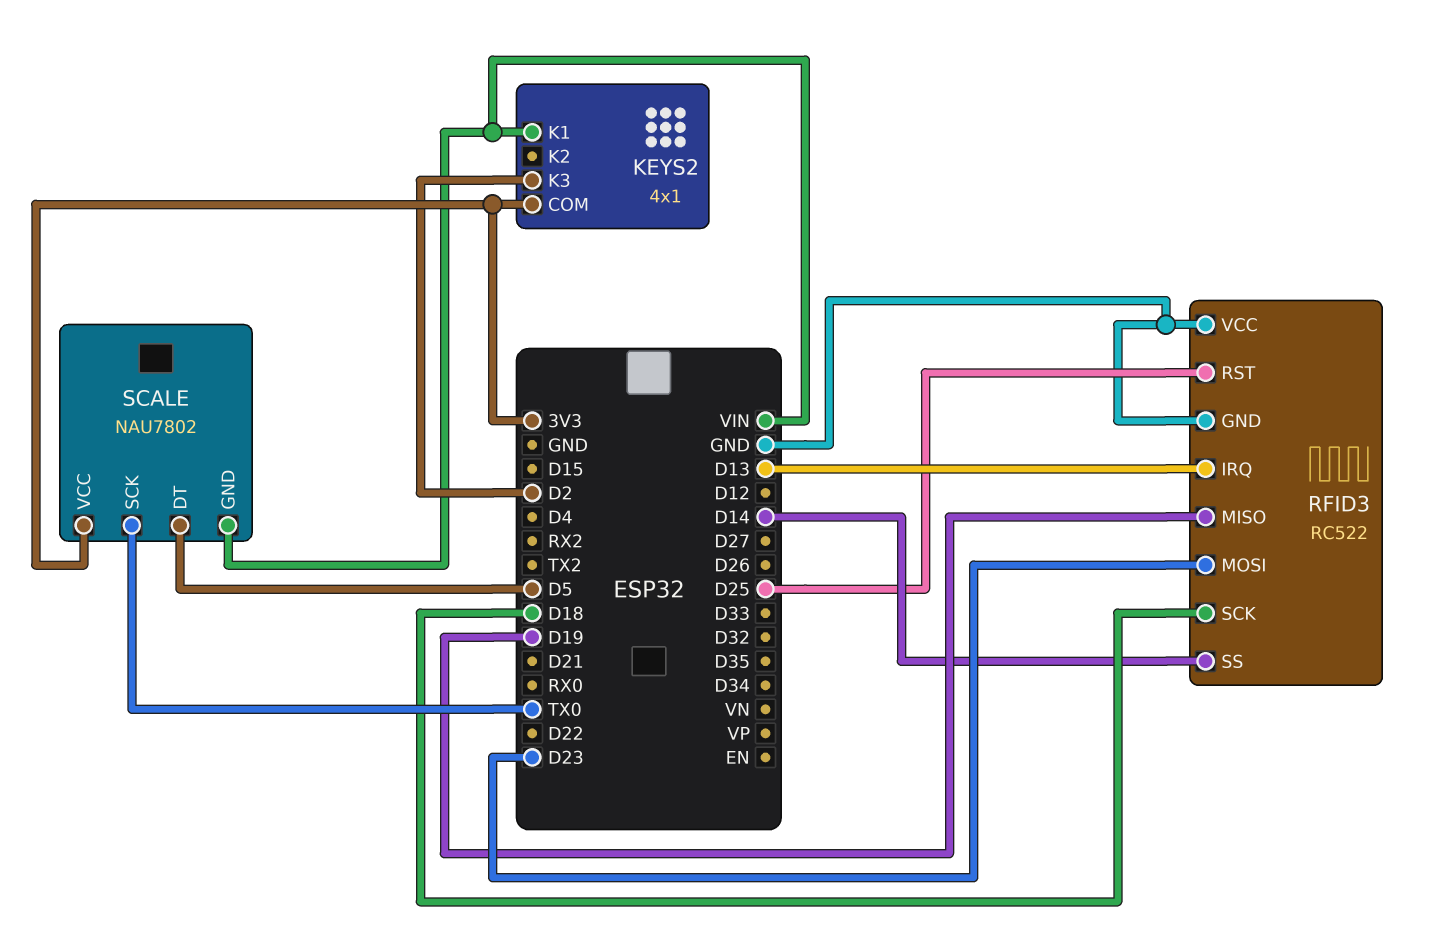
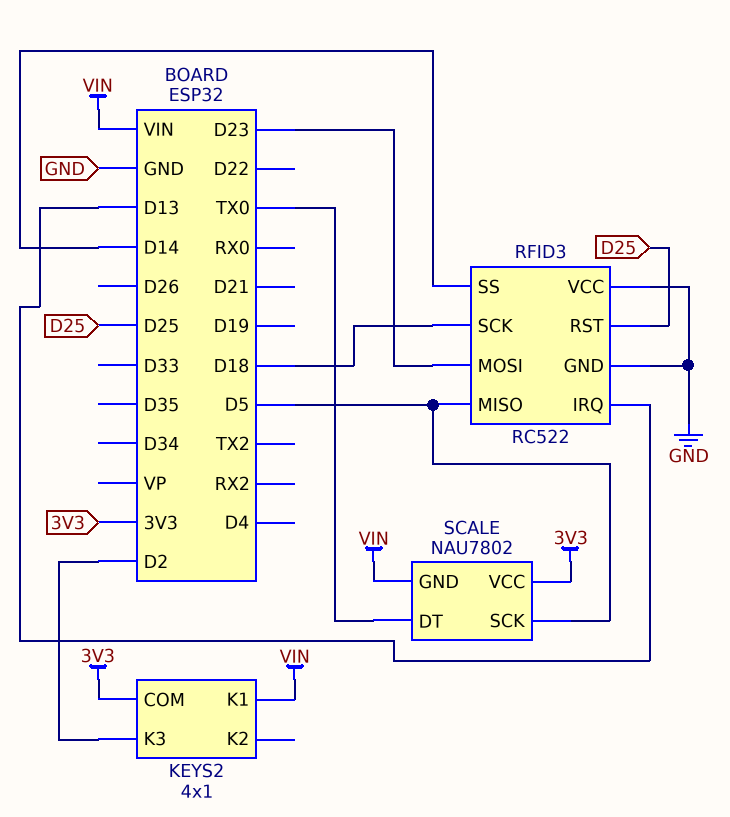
RFID3 pin MISO: D19 -> D5
SCALE pin DT: D5 -> TX0
SCALE pin SCK: TX0 -> D5

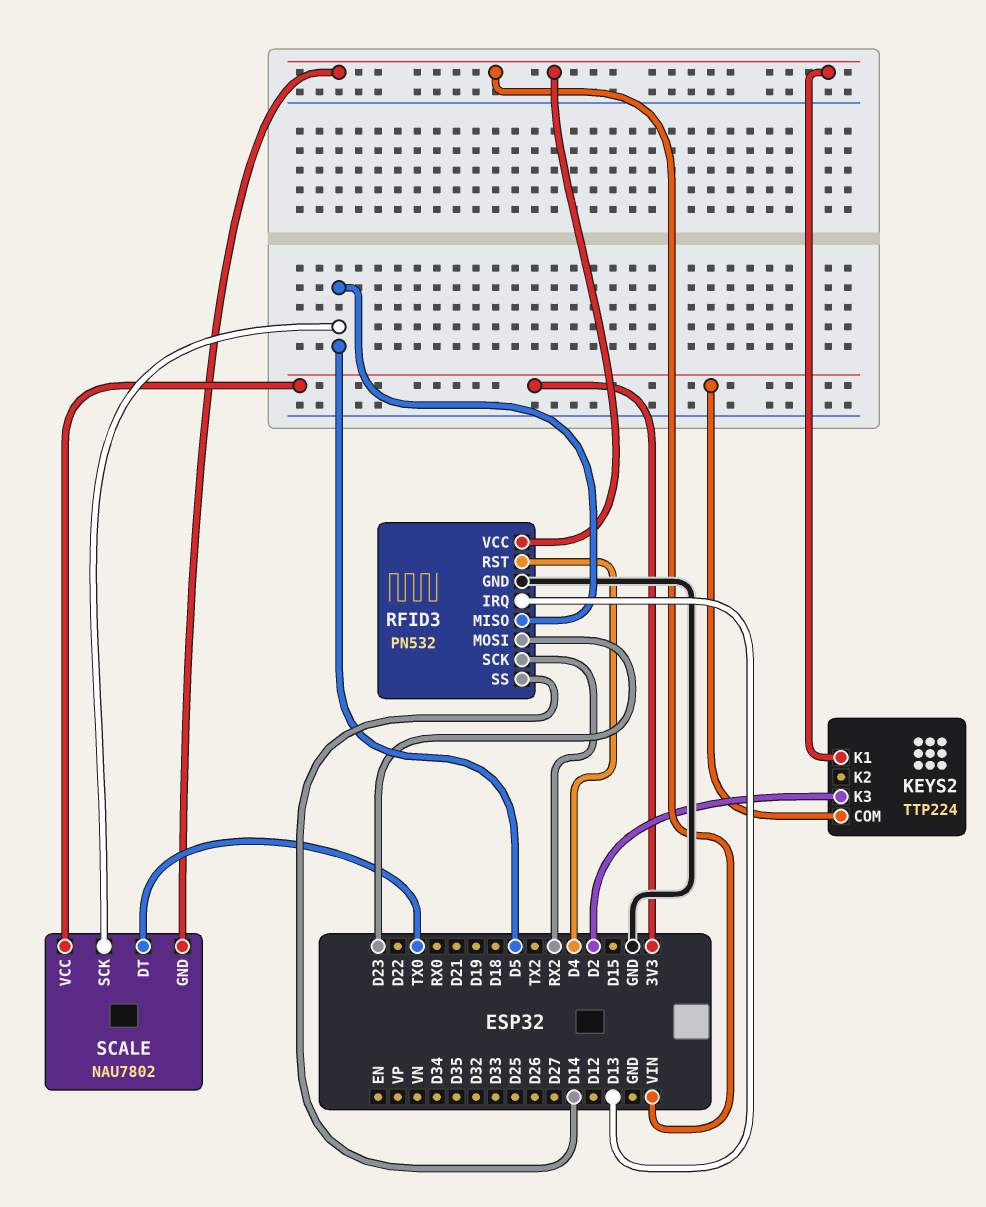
KEYS2: 4x1 -> TTP224
RFID3: RC522 -> PN532
RFID3 pin RST: D25 -> D4
RFID3 pin SCK: D18 -> RX2
RFID3 pin VCC: GND -> VIN

